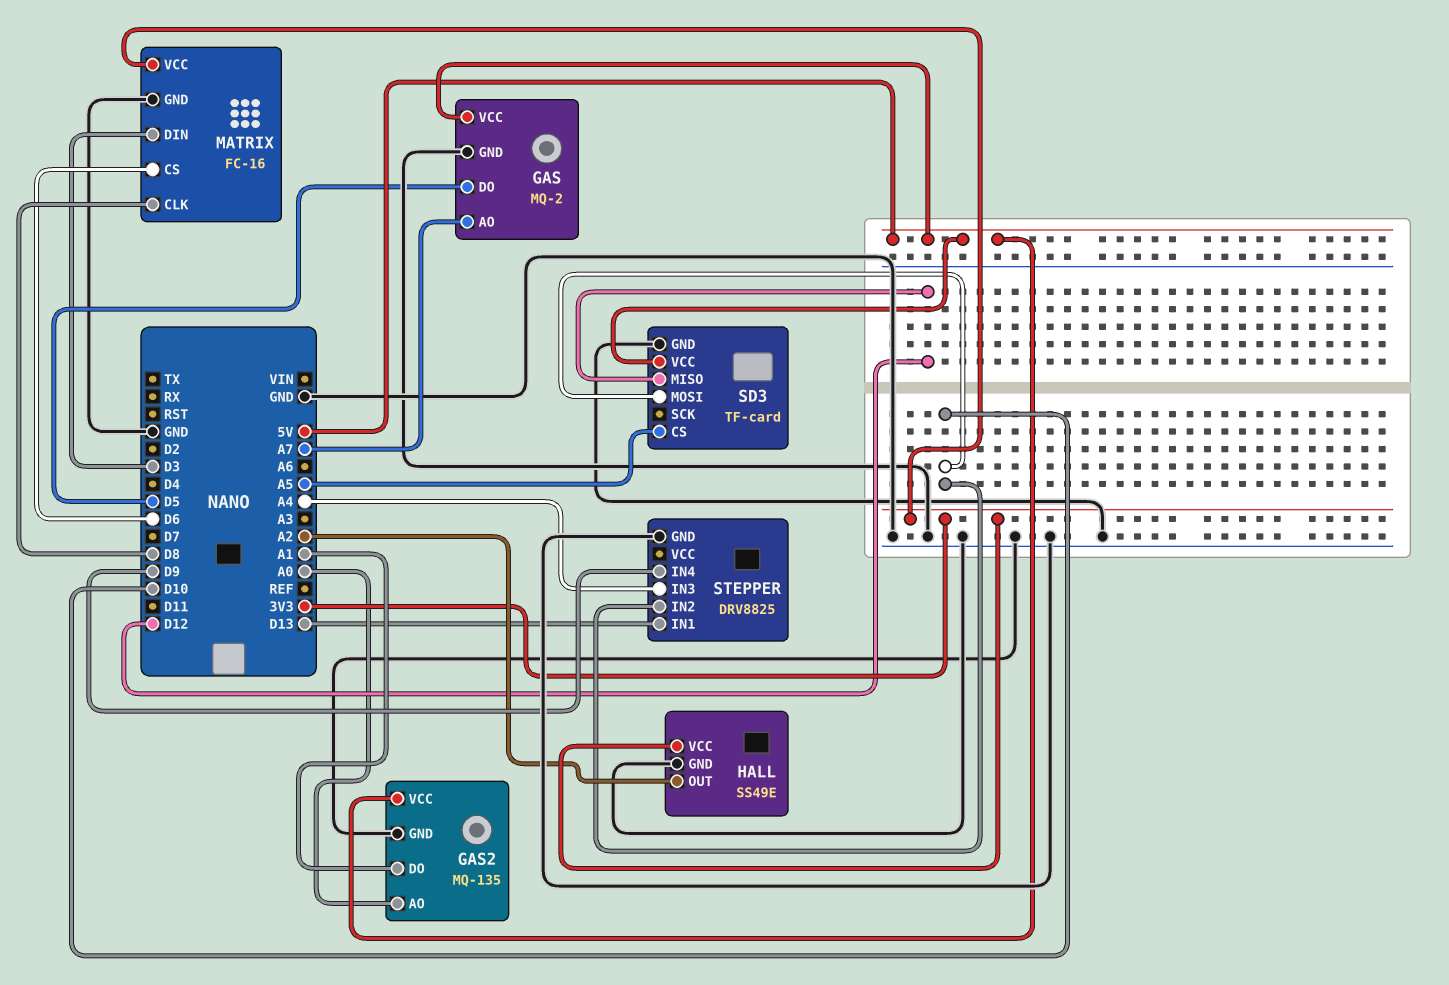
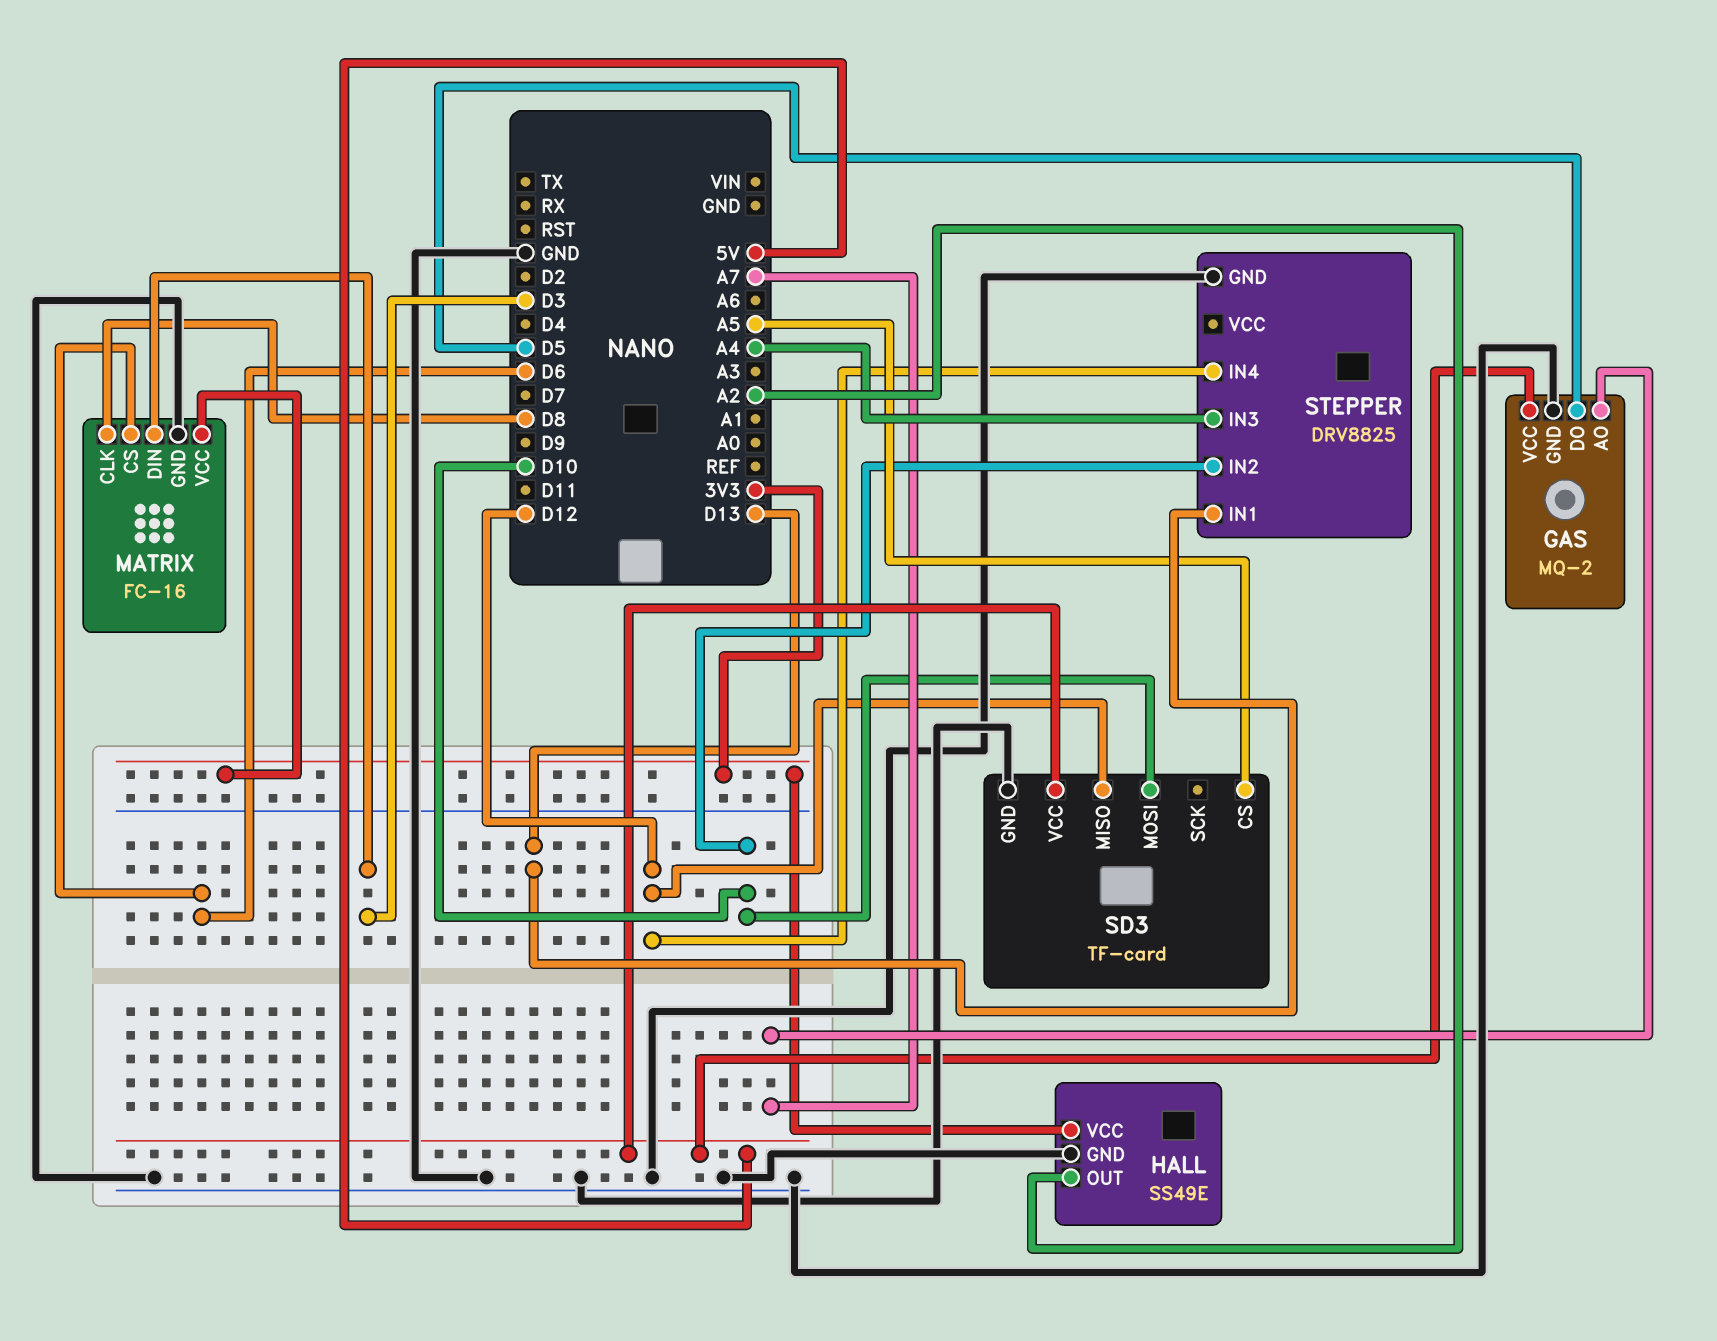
GAS2: MQ-135 -> none
GAS2 pin AO: A0 -> none
GAS2 pin DO: A1 -> none
GAS2 pin GND: GND -> none
GAS2 pin VCC: 5V -> none
STEPPER pin IN4: D9 -> D12

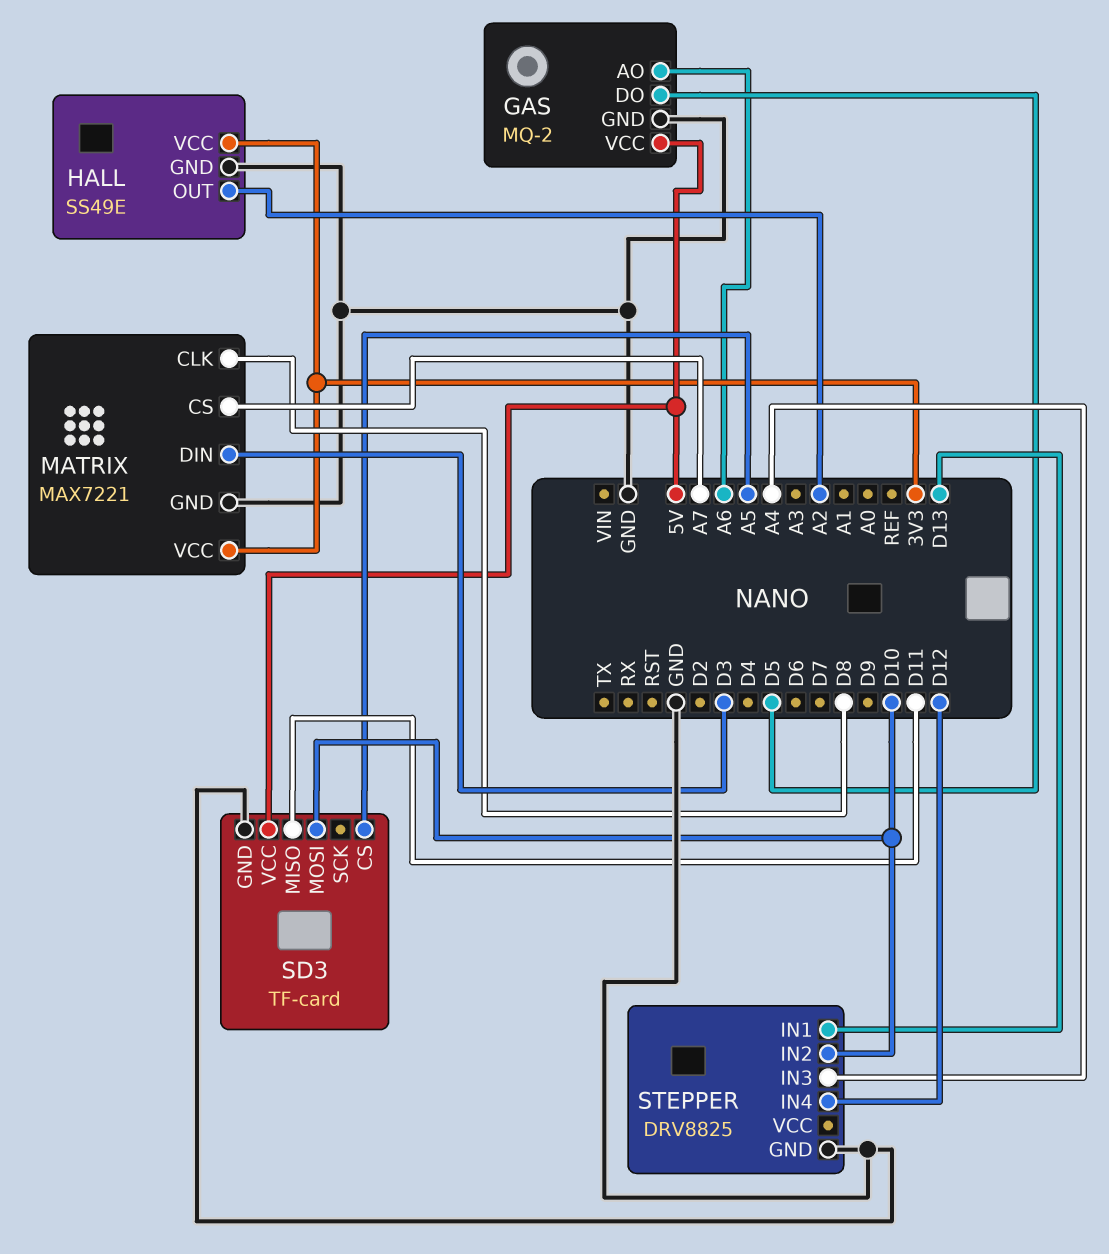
GAS pin AO: A7 -> A6
MATRIX: FC-16 -> MAX7221
MATRIX pin CS: D6 -> A7
SD3 pin MISO: D12 -> D11

